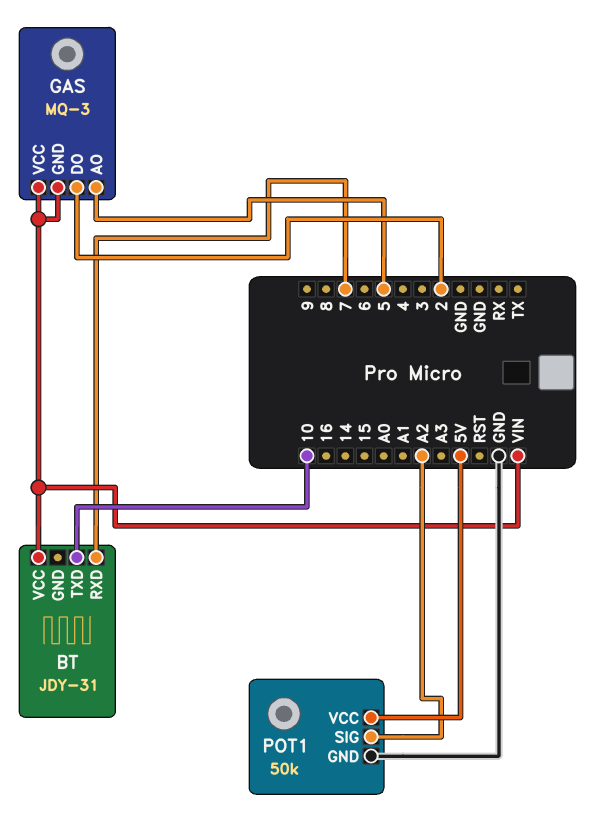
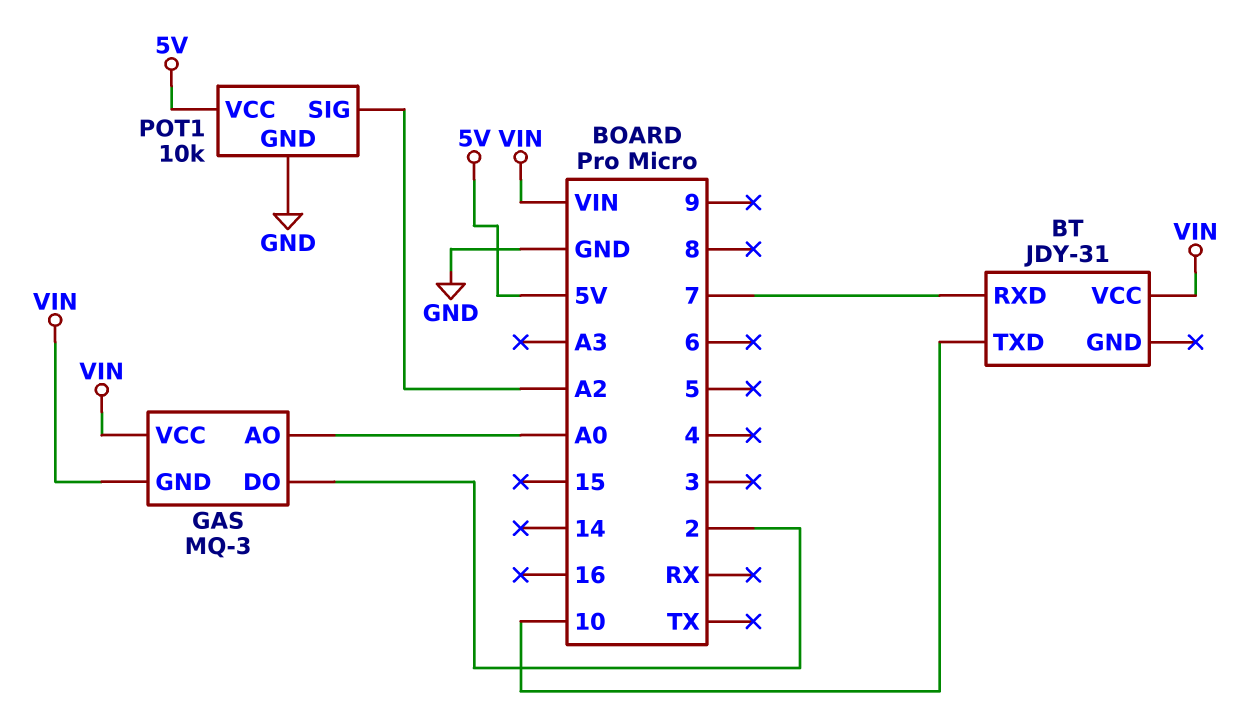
GAS pin AO: 5 -> A0
POT1: 50k -> 10k

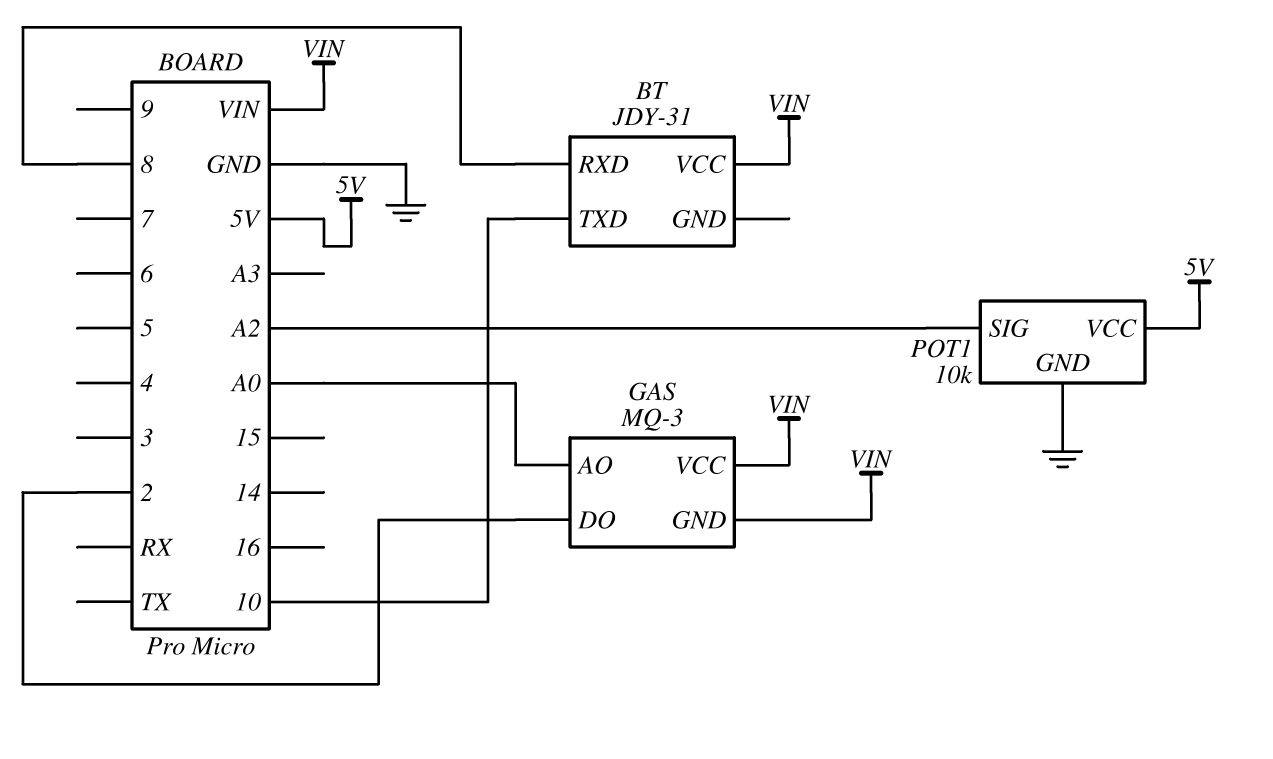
BT pin RXD: 7 -> 8

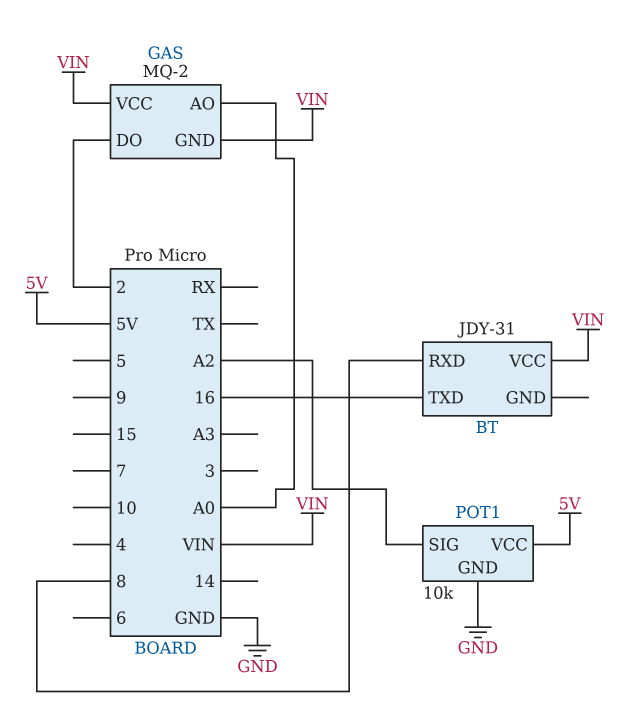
BT pin TXD: 10 -> 16
GAS: MQ-3 -> MQ-2

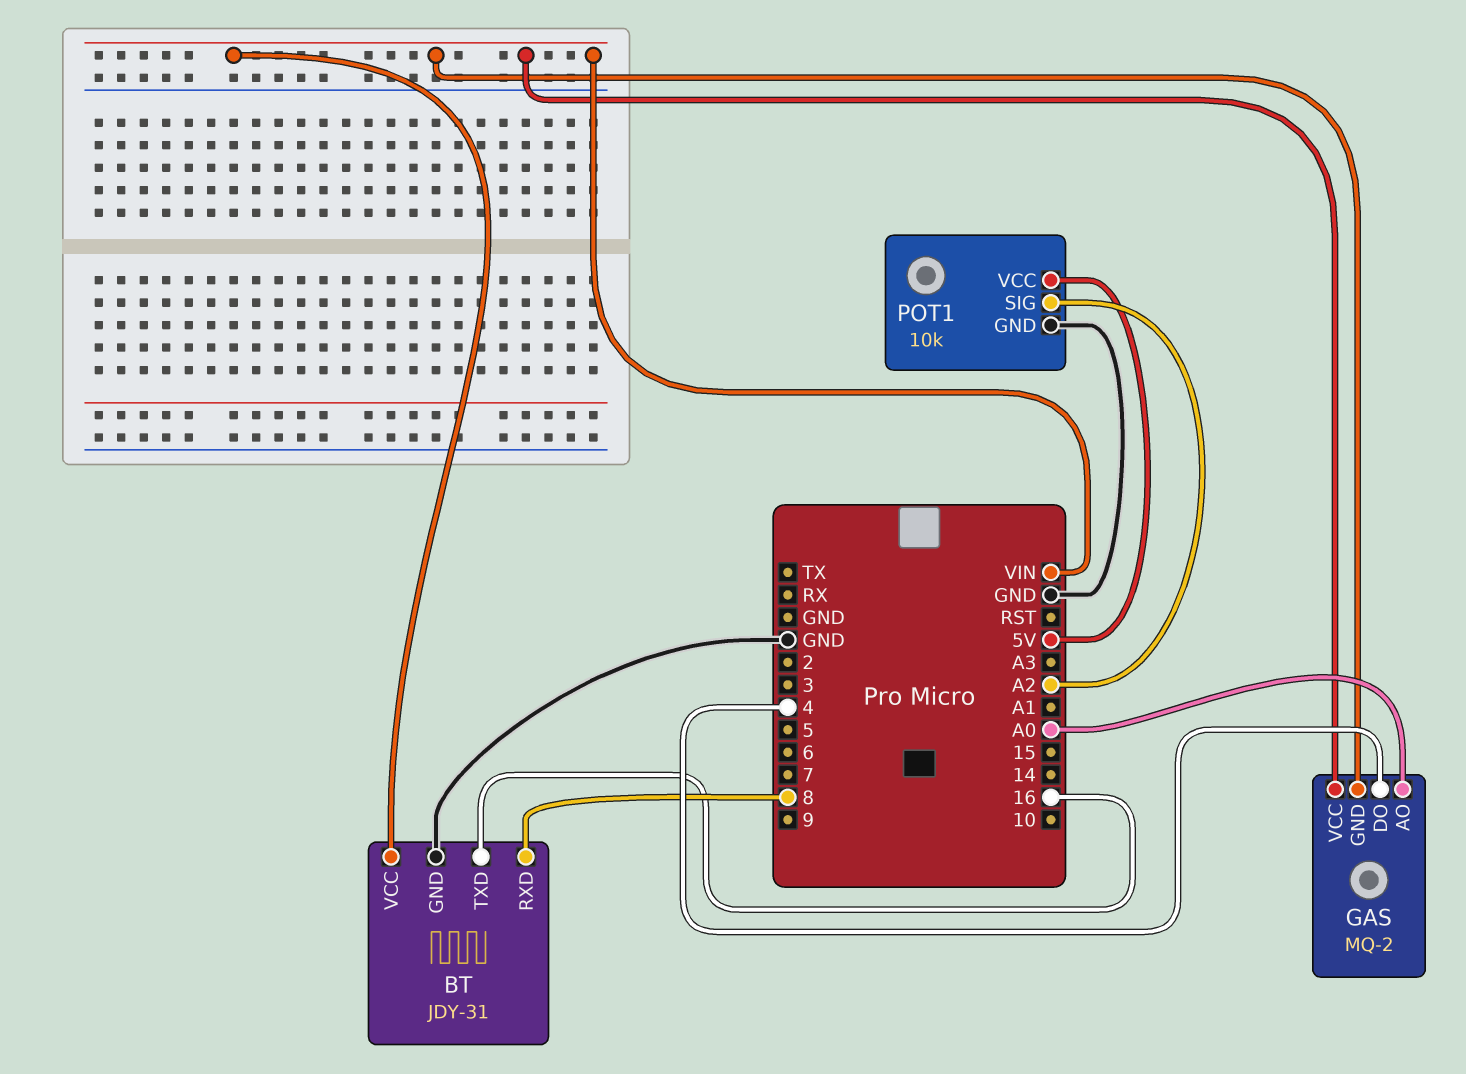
BT pin GND: none -> GND
GAS pin DO: 2 -> 4

